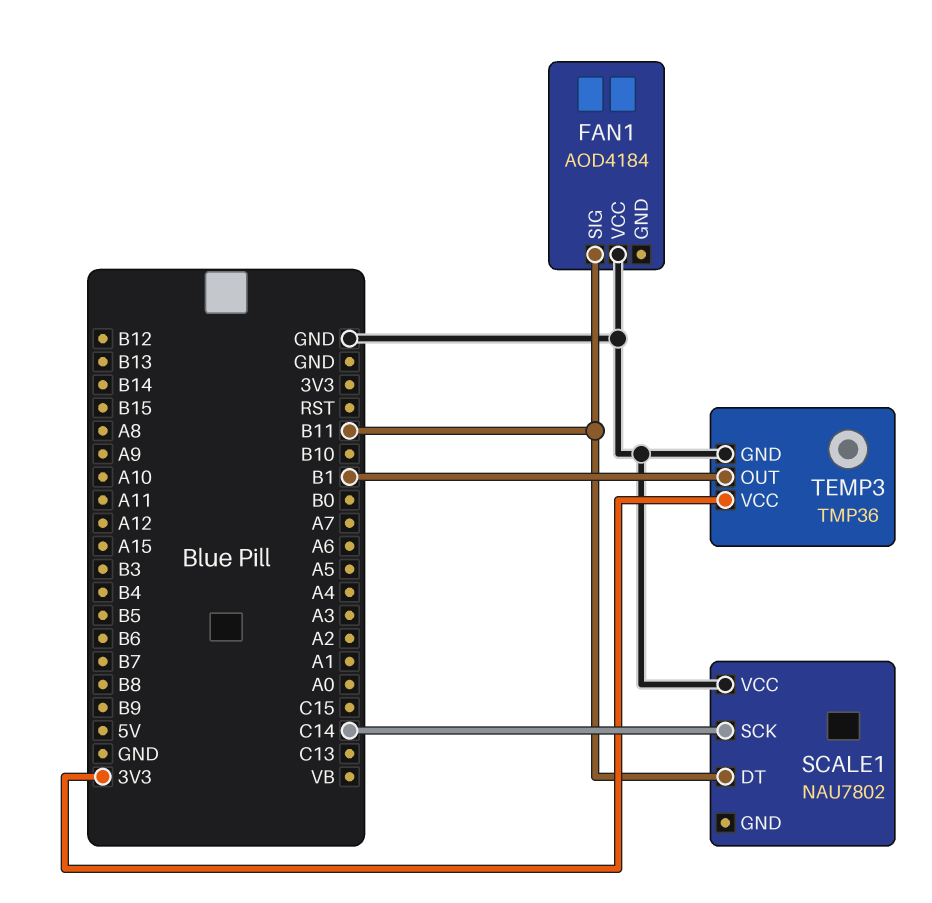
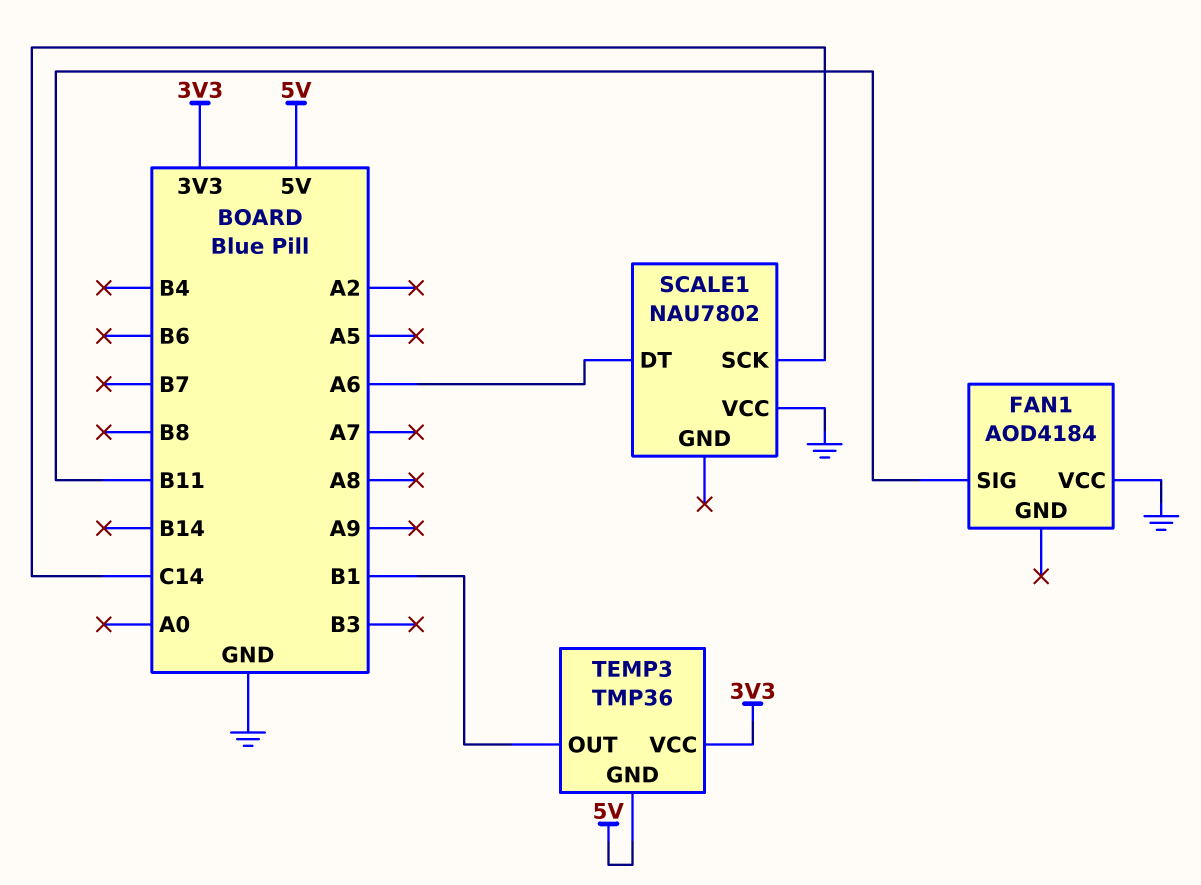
SCALE1 pin DT: B11 -> A6
TEMP3 pin GND: GND -> 5V

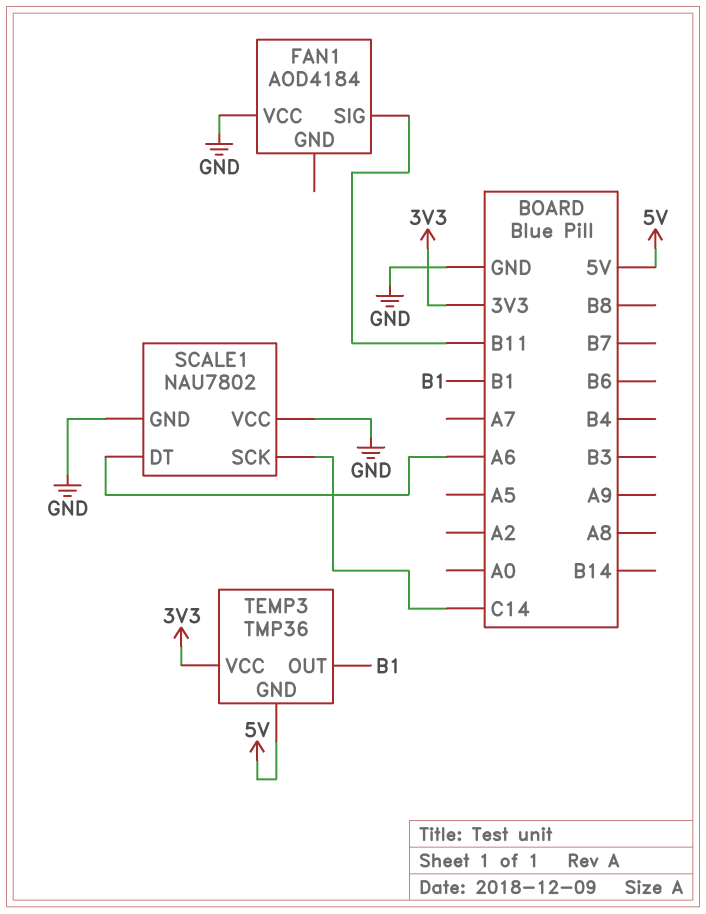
SCALE1 pin GND: none -> GND

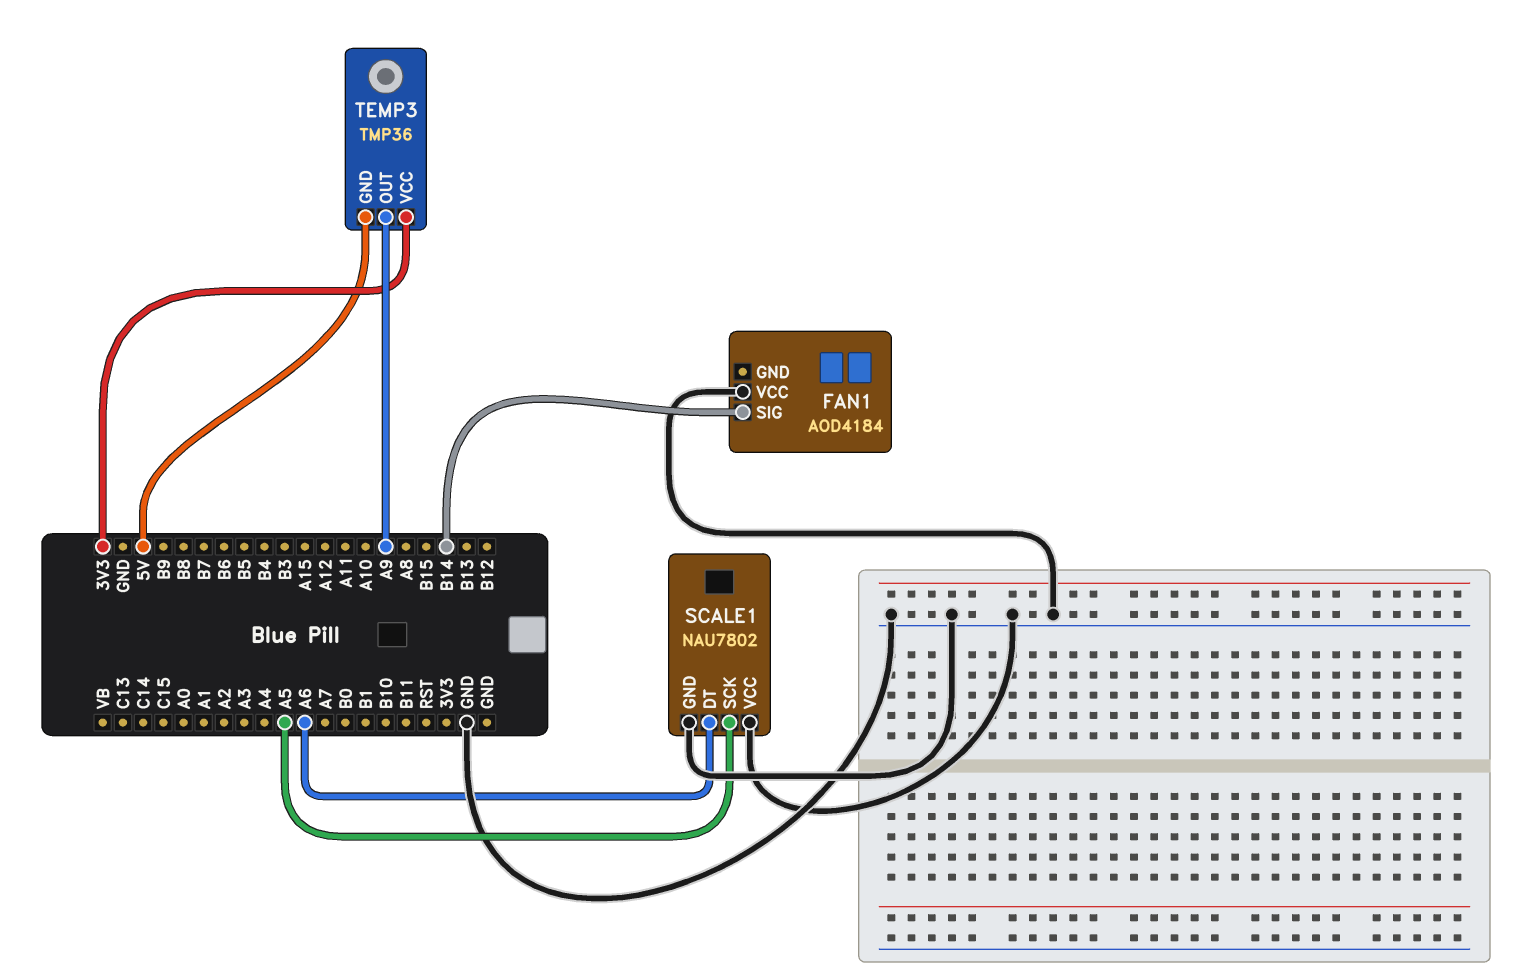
FAN1 pin SIG: B11 -> B14
SCALE1 pin SCK: C14 -> A5
TEMP3 pin OUT: B1 -> A9

